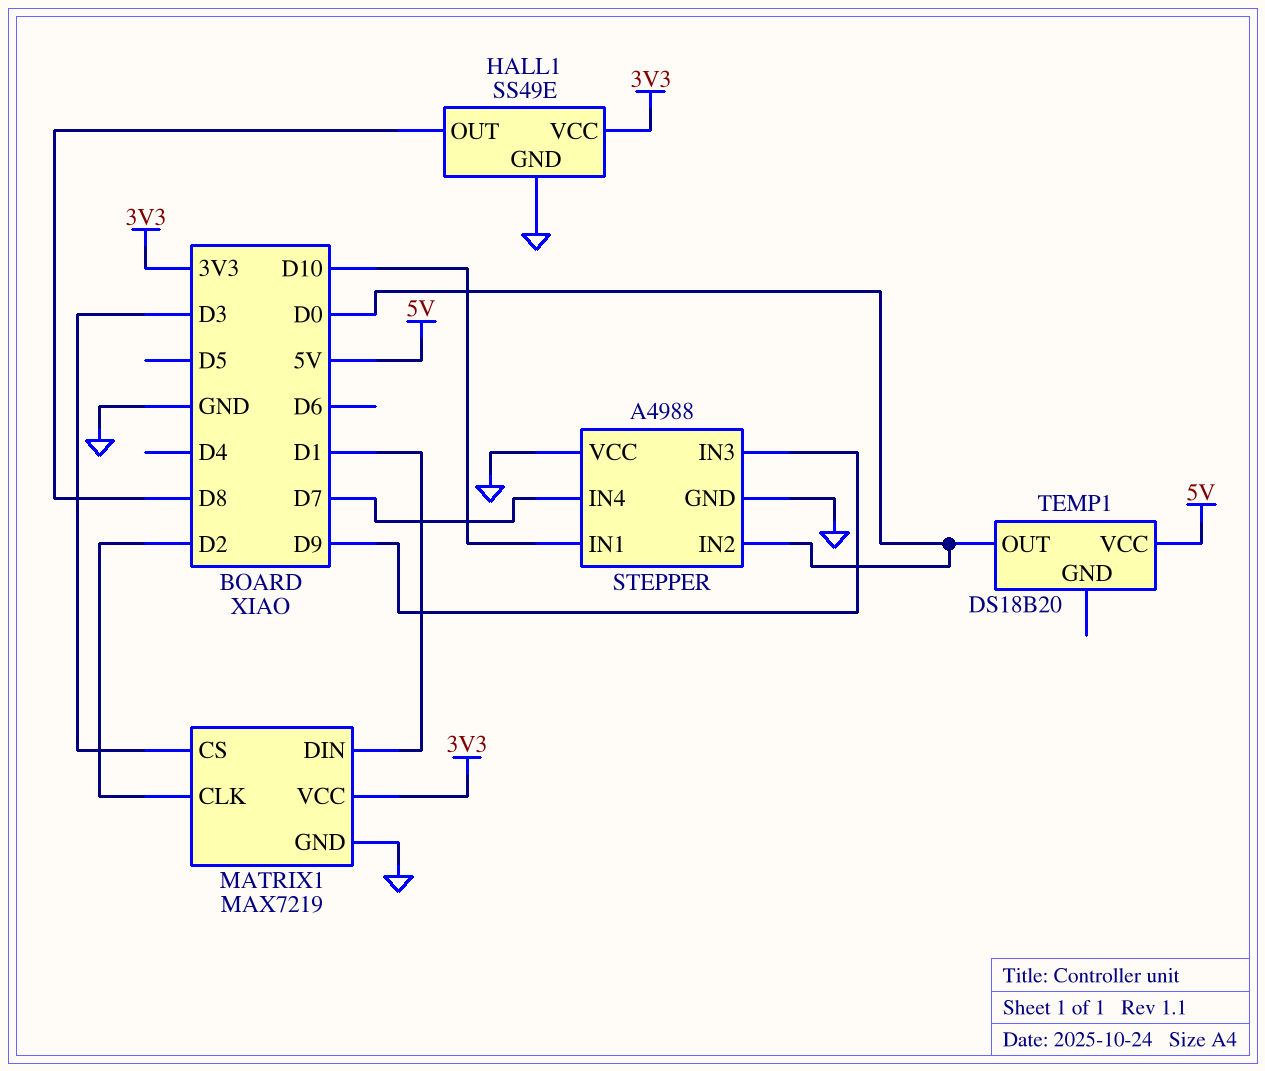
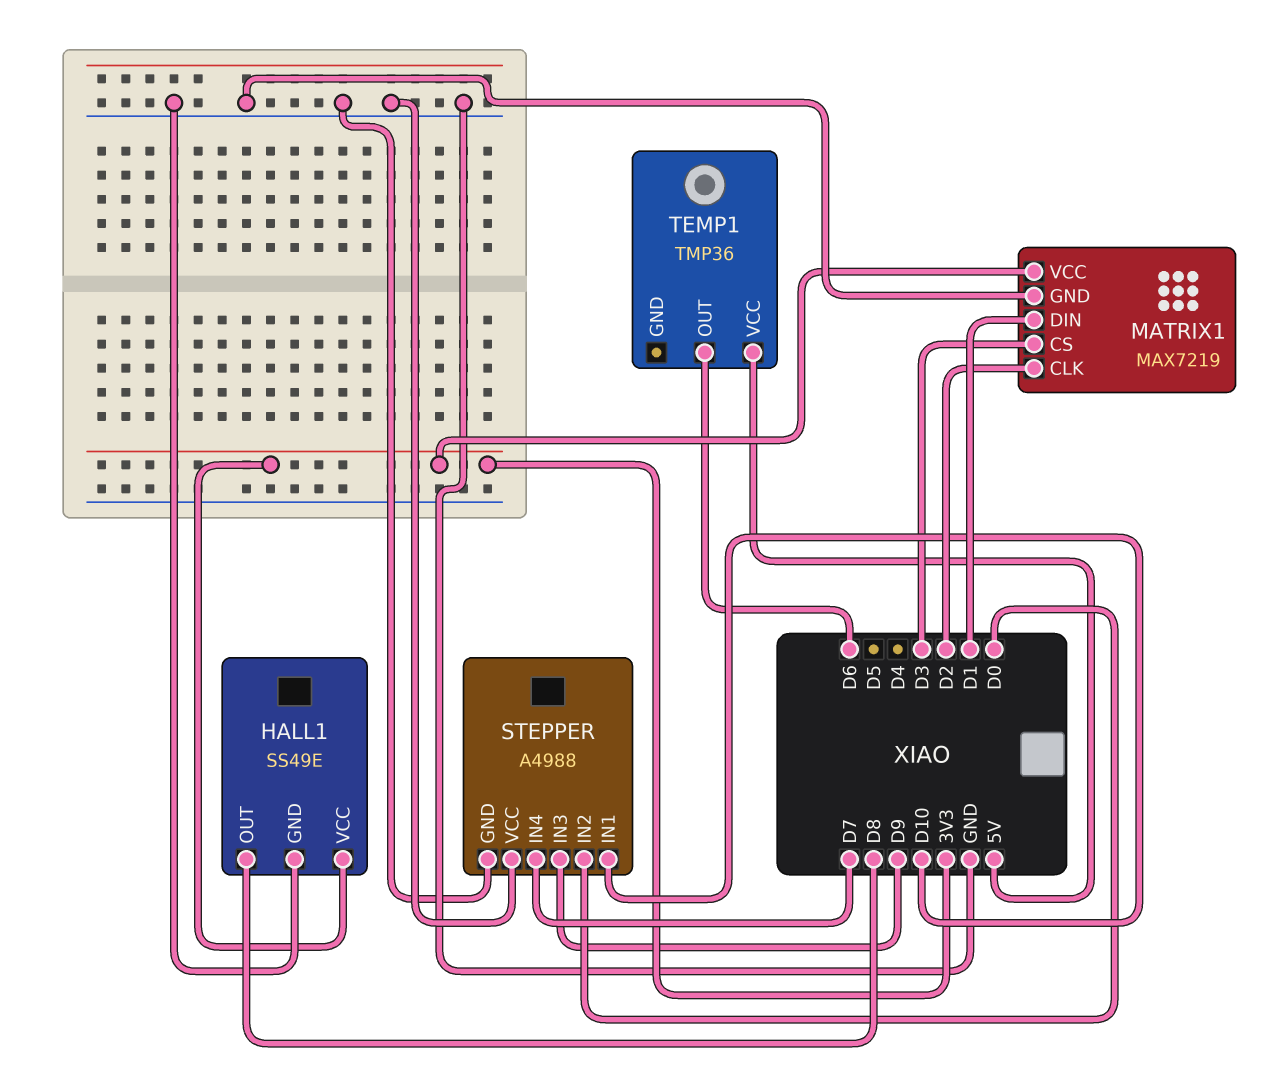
TEMP1: DS18B20 -> TMP36
TEMP1 pin OUT: D0 -> D6

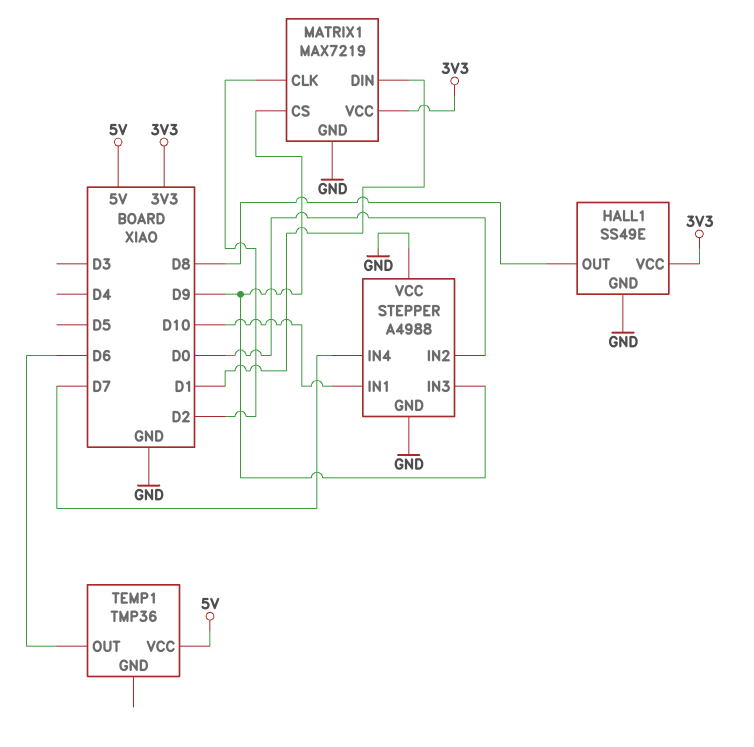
MATRIX1 pin CS: D3 -> D9

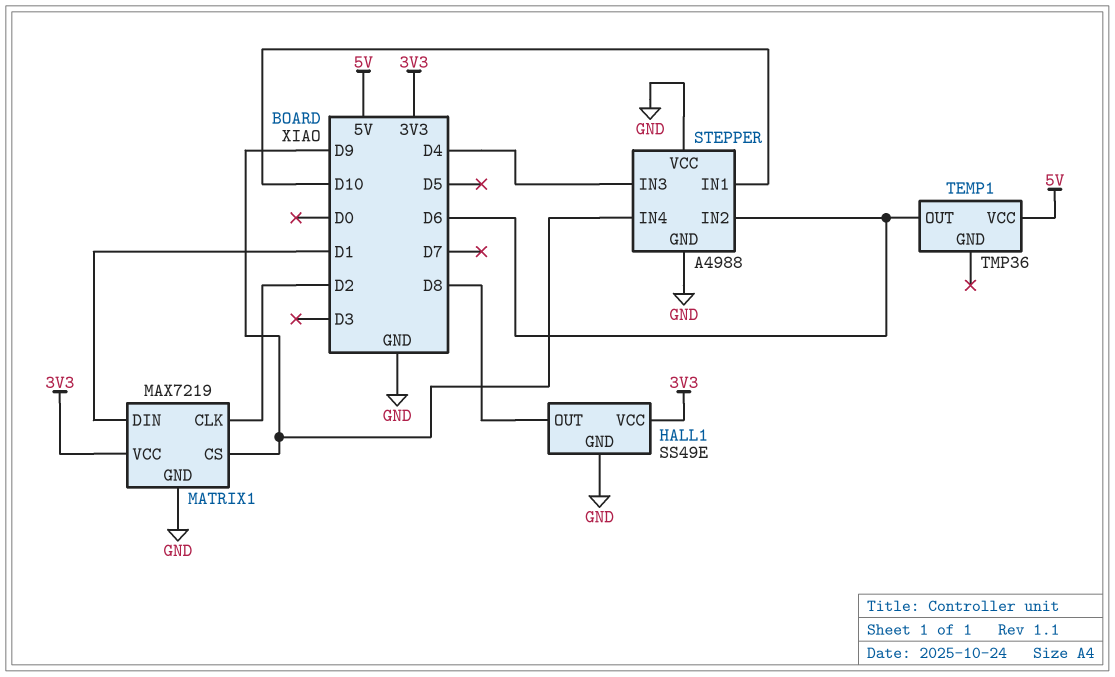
STEPPER pin IN2: D0 -> D6
STEPPER pin IN3: D9 -> D4
STEPPER pin IN4: D7 -> D9

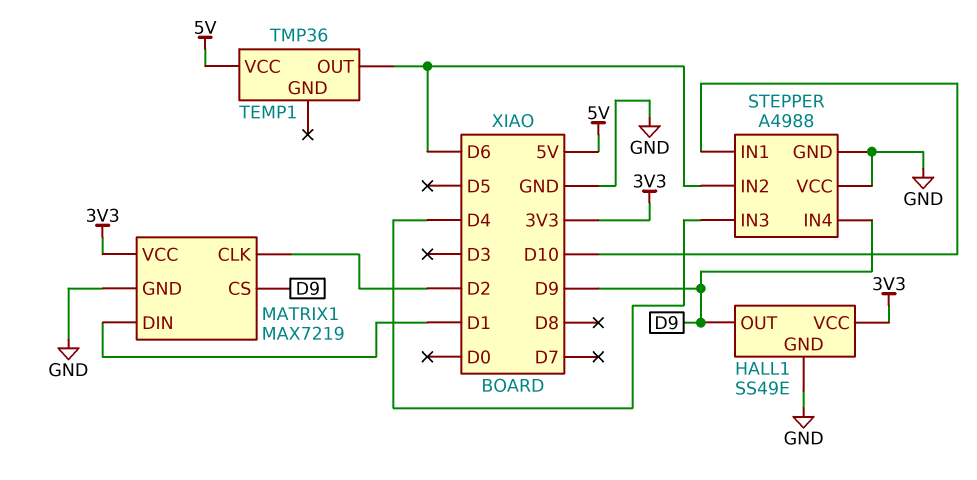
HALL1 pin OUT: D8 -> D9

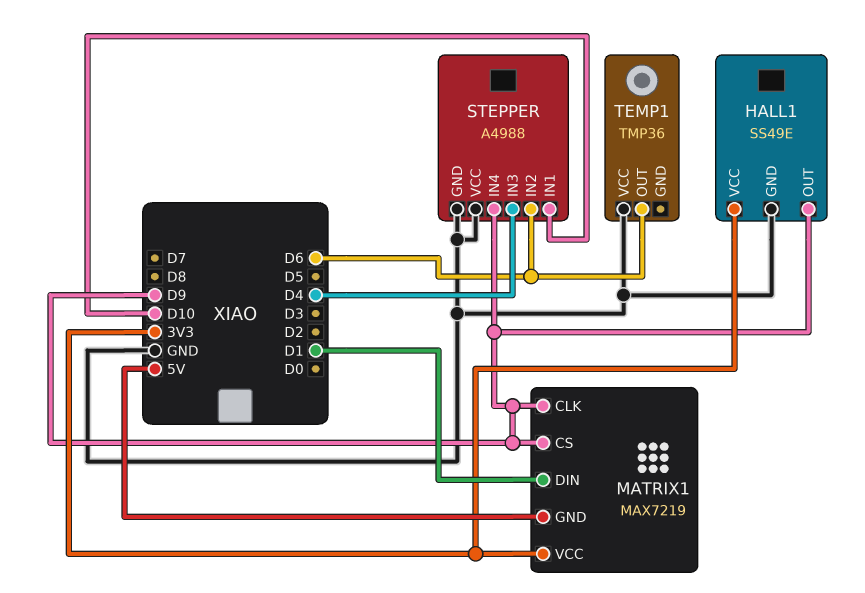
MATRIX1 pin CLK: D2 -> D9
MATRIX1 pin GND: GND -> 5V
TEMP1 pin VCC: 5V -> GND

